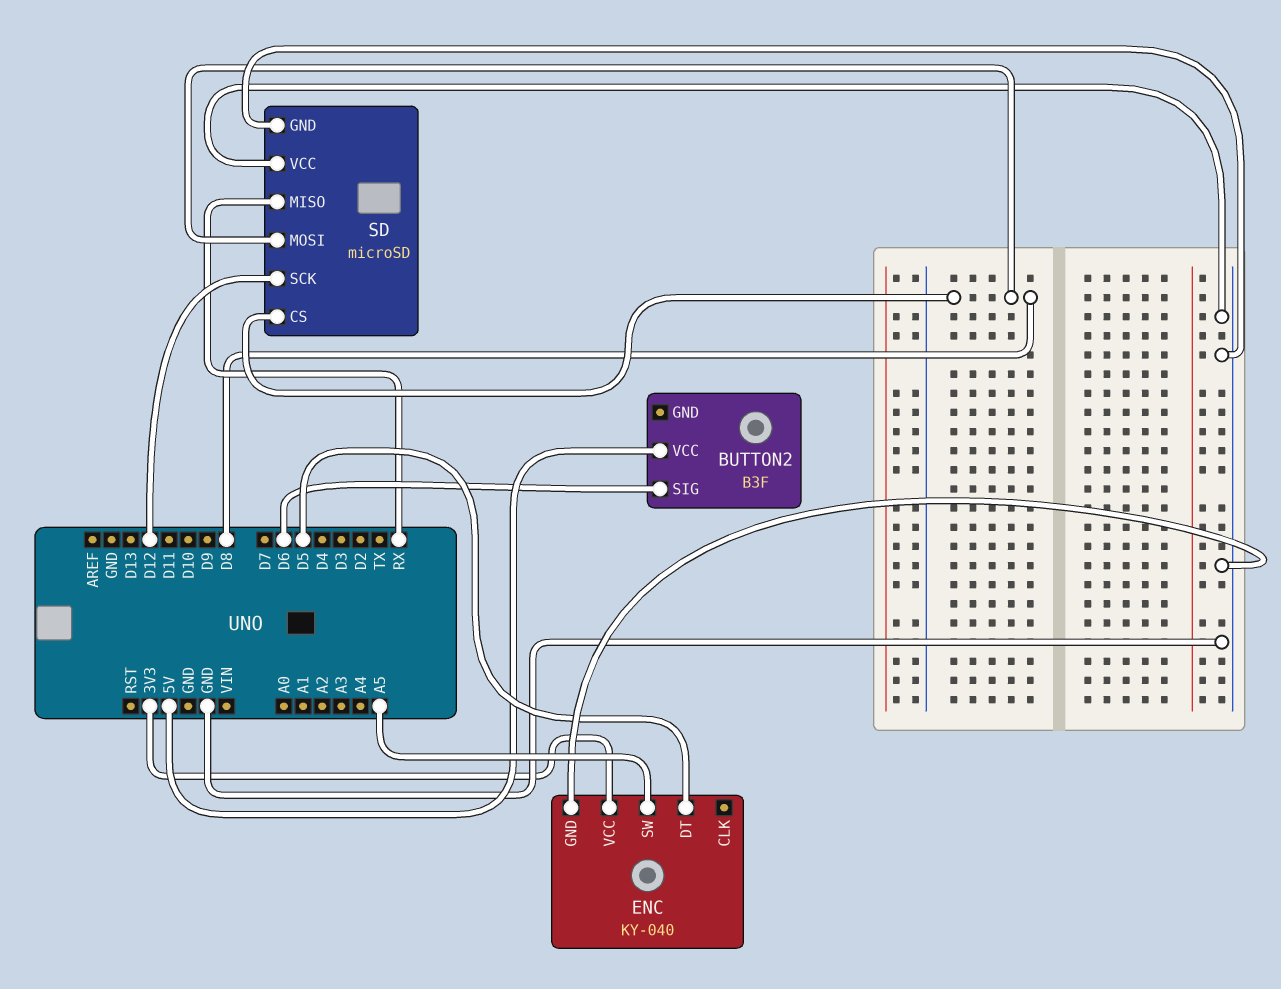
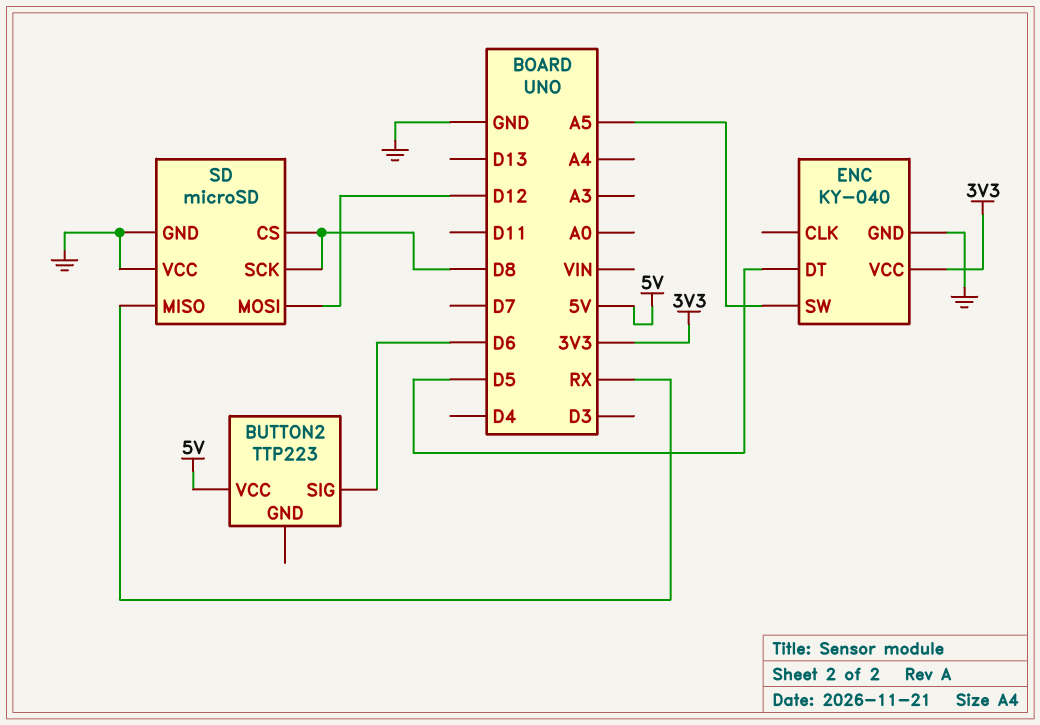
BUTTON2: B3F -> TTP223
SD pin MOSI: D8 -> D12
SD pin SCK: D12 -> D8

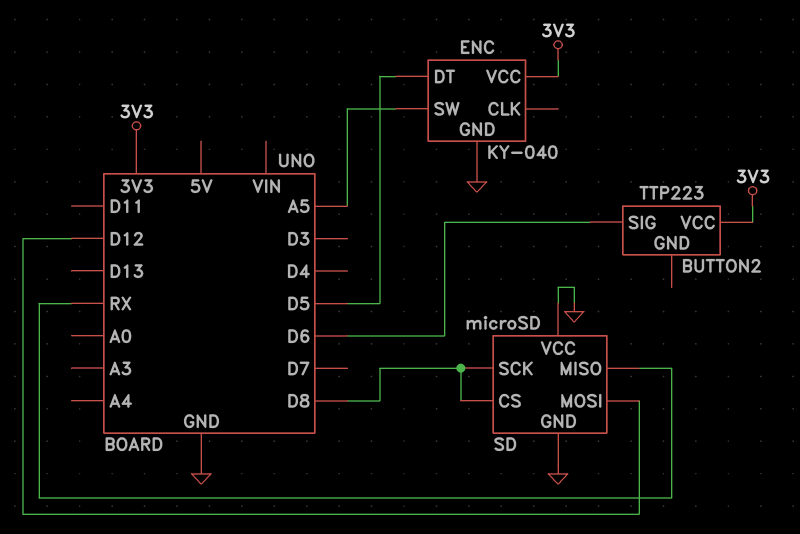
BUTTON2 pin VCC: 5V -> 3V3

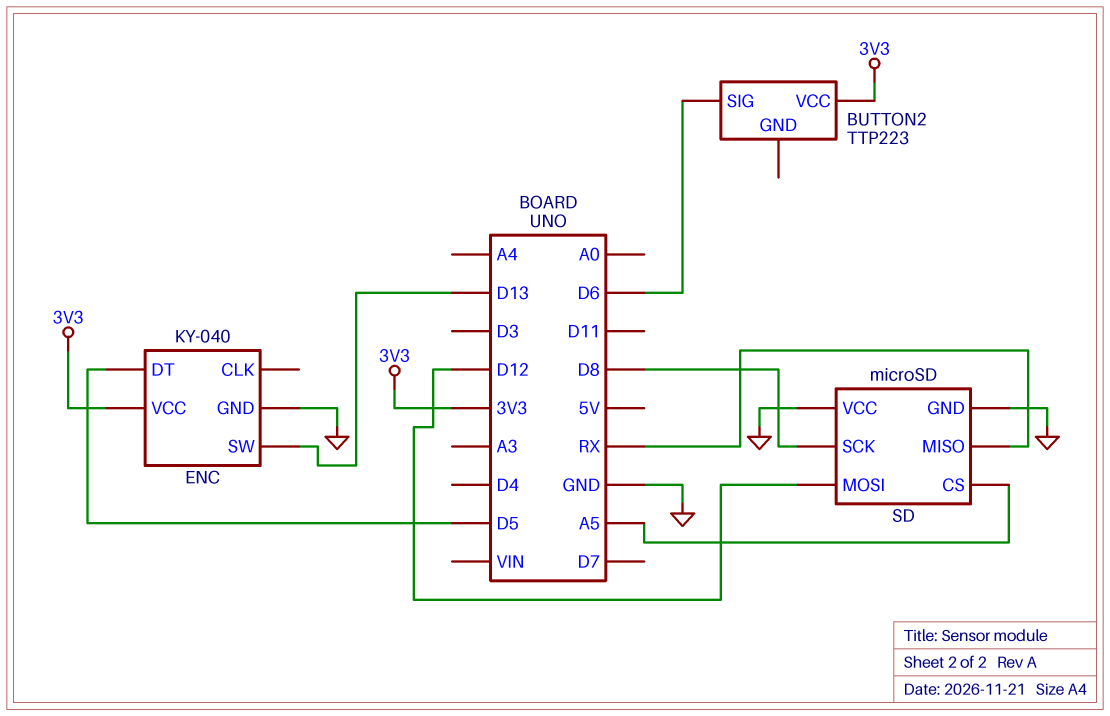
ENC pin SW: A5 -> D13
SD pin CS: D8 -> A5

